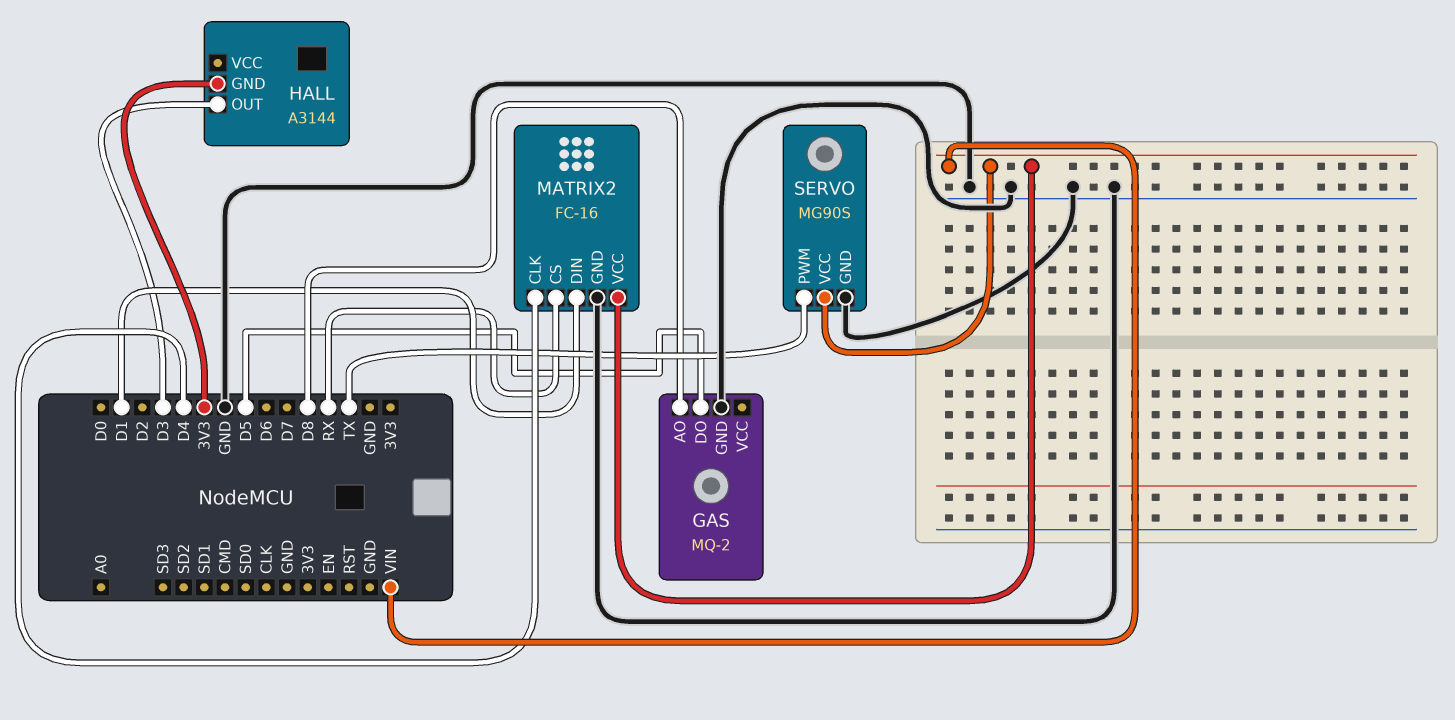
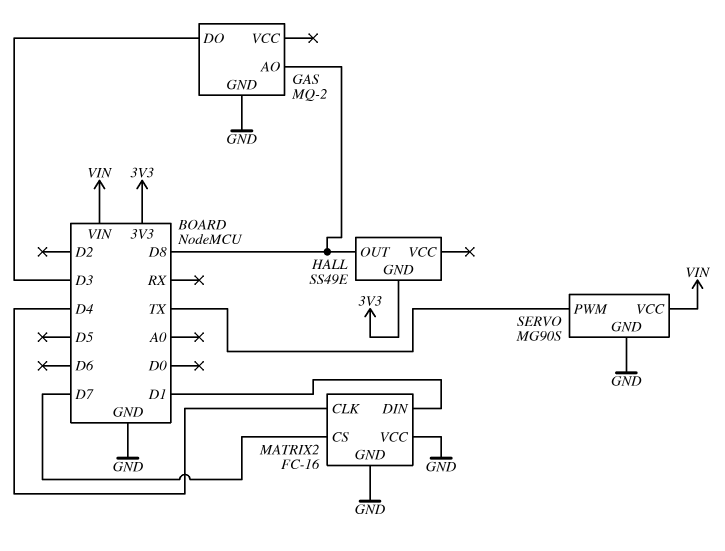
GAS pin DO: D5 -> D3
HALL: A3144 -> SS49E
HALL pin OUT: D3 -> D8
MATRIX2 pin CS: RX -> D7
MATRIX2 pin VCC: VIN -> GND

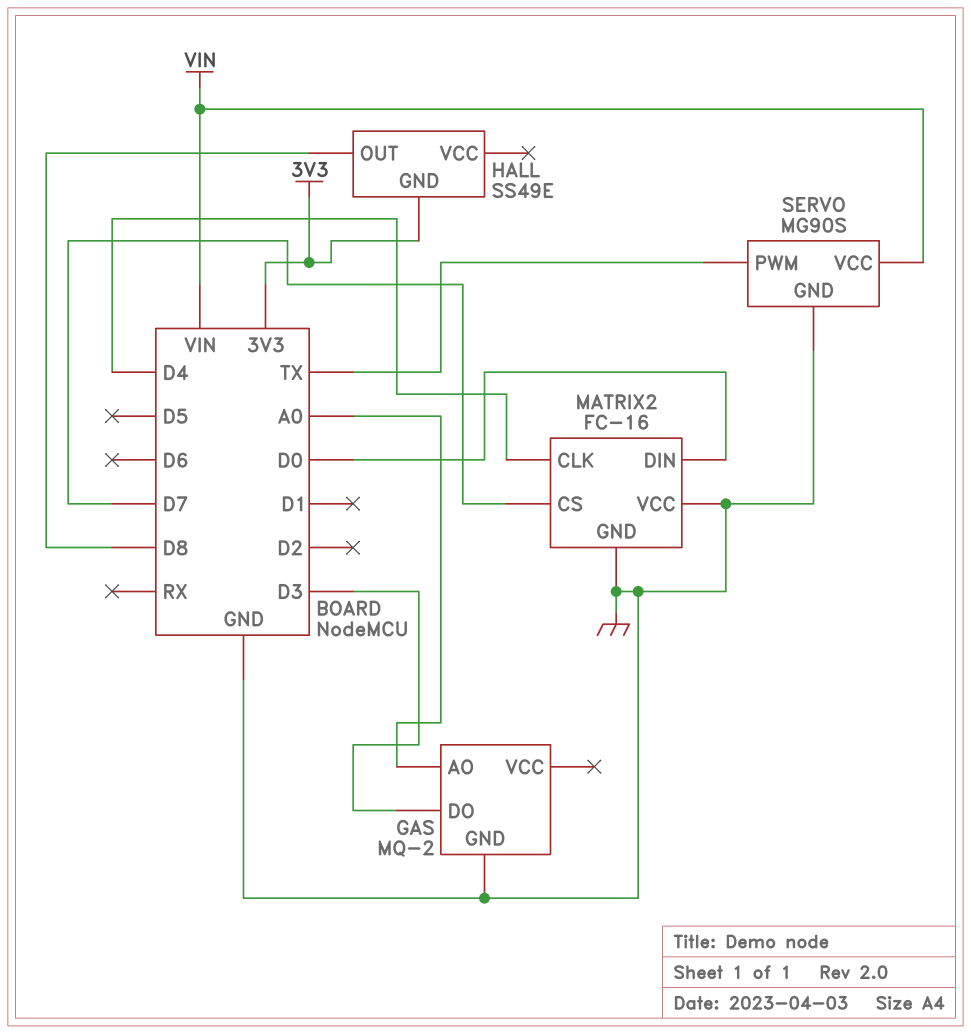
GAS pin AO: D8 -> A0
MATRIX2 pin DIN: D1 -> D0

